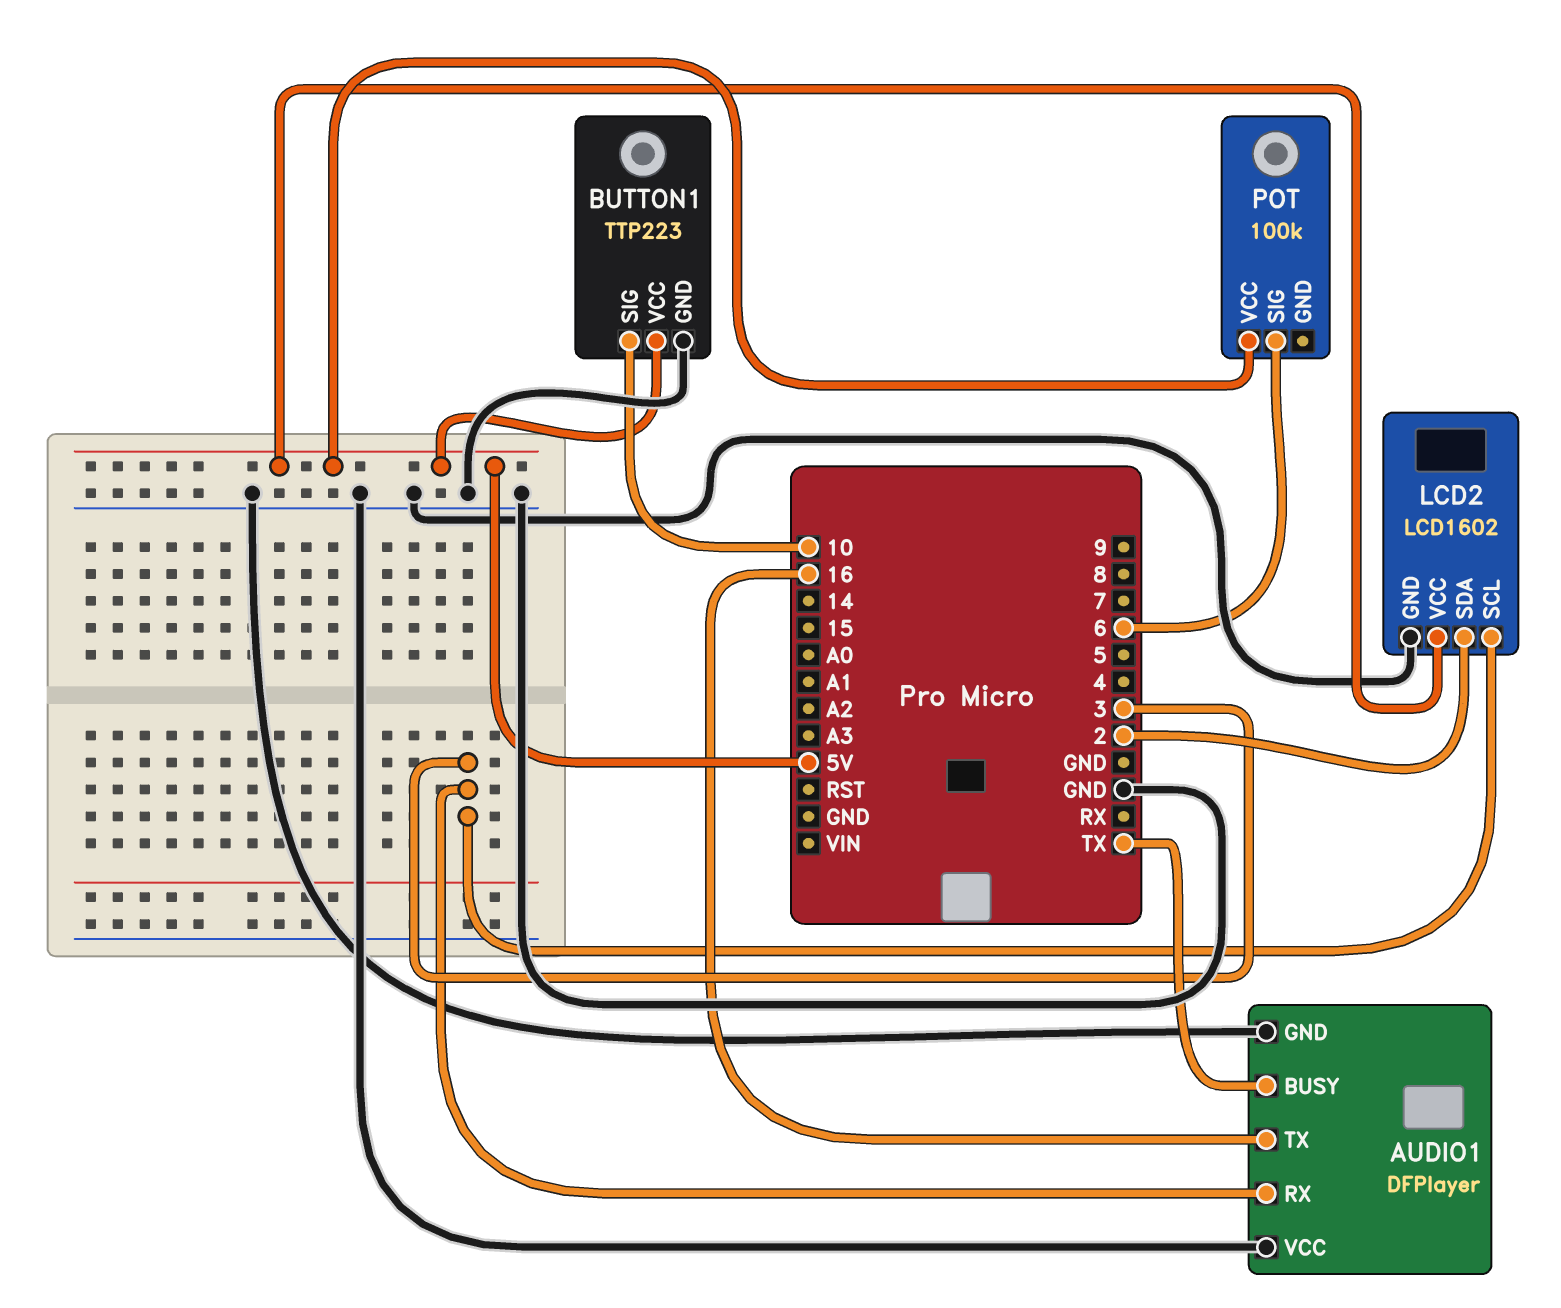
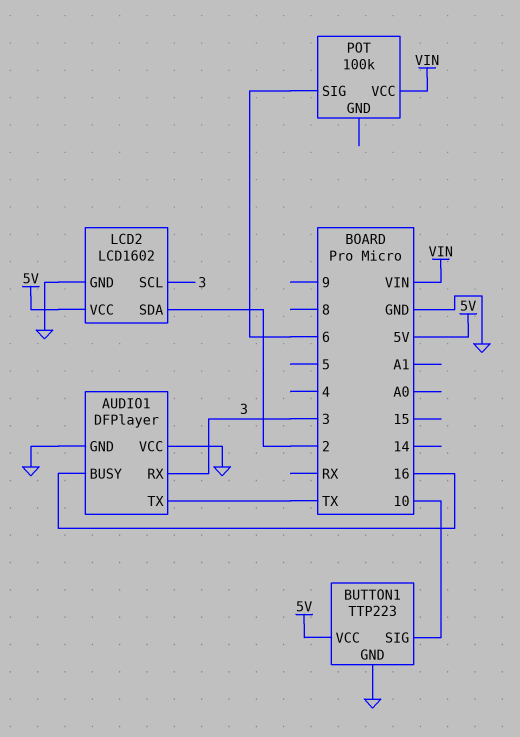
AUDIO1 pin BUSY: TX -> 16
AUDIO1 pin TX: 16 -> TX
POT pin VCC: 5V -> VIN

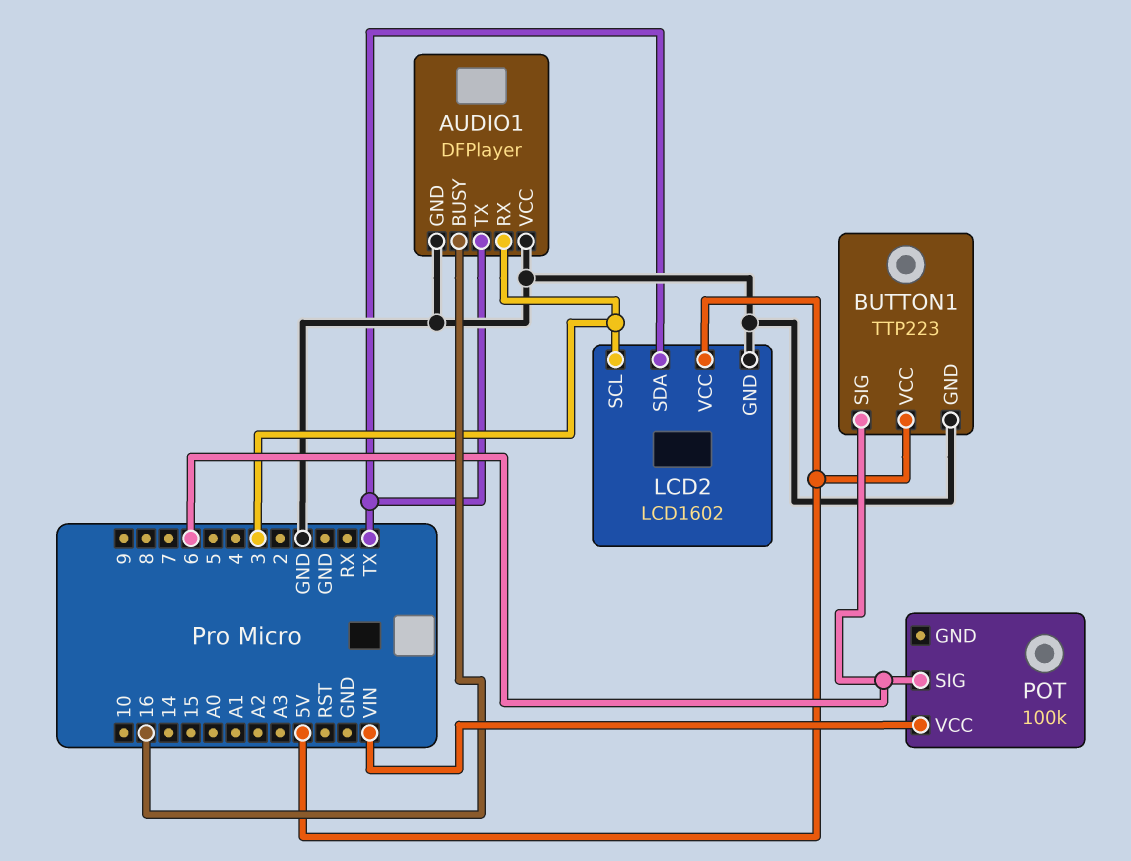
BUTTON1 pin SIG: 10 -> 6
LCD2 pin SDA: 2 -> TX

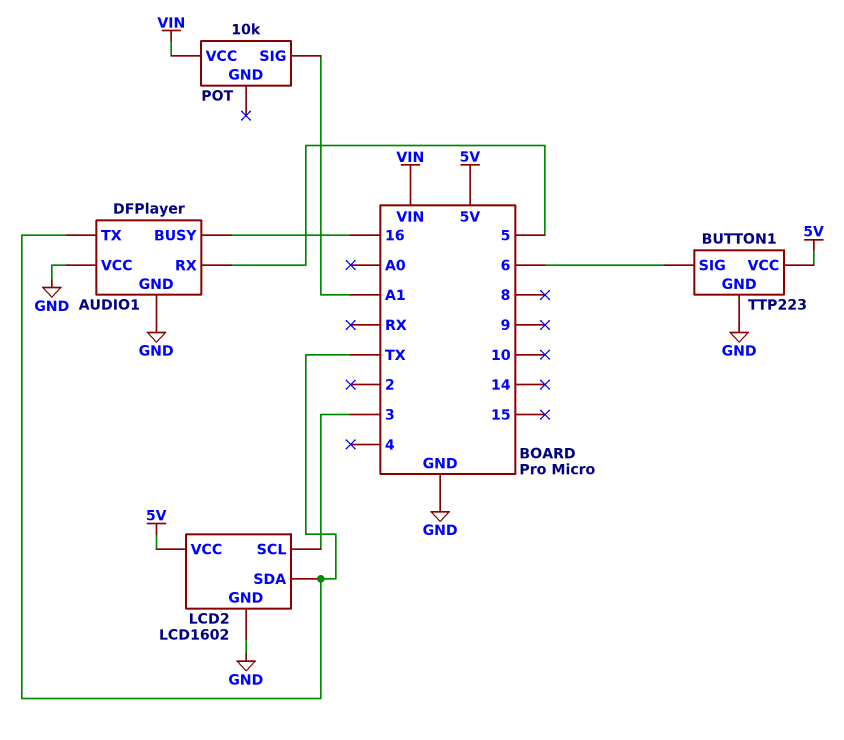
AUDIO1 pin RX: 3 -> 5
POT: 100k -> 10k
POT pin SIG: 6 -> A1

